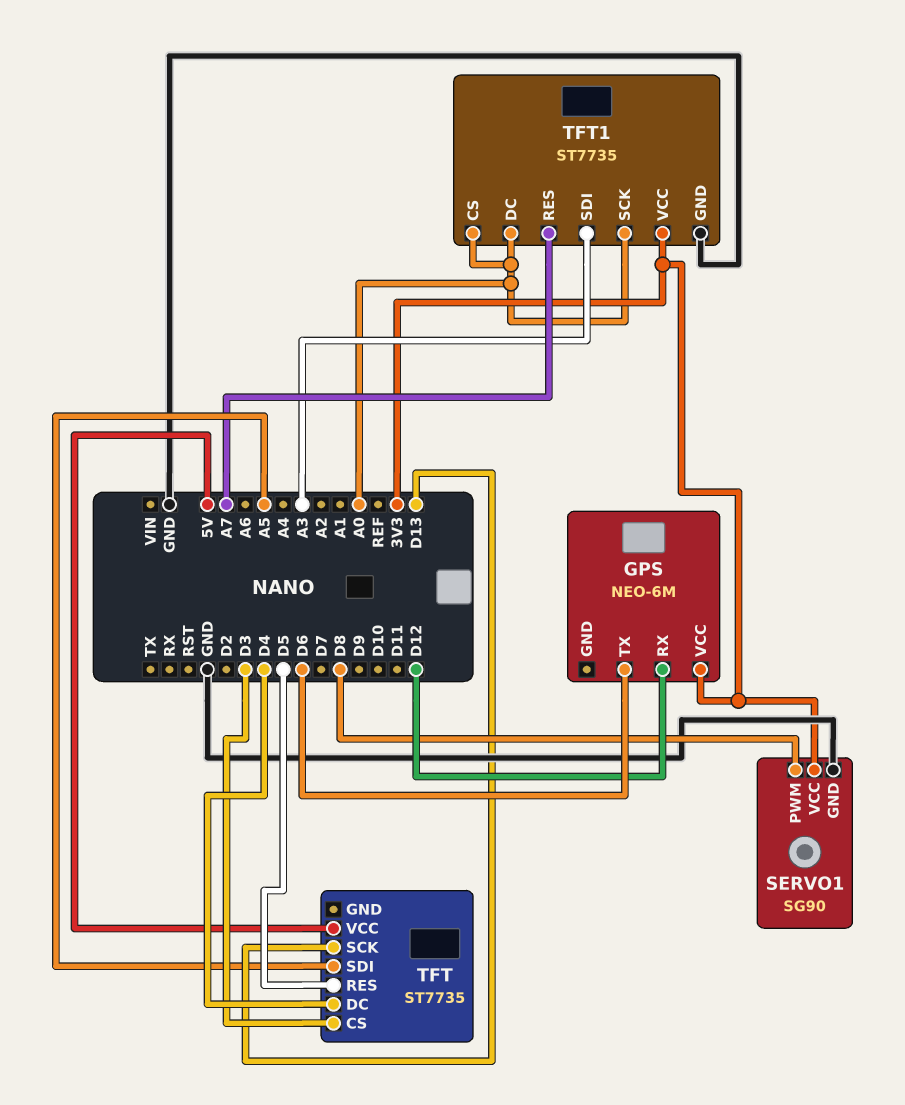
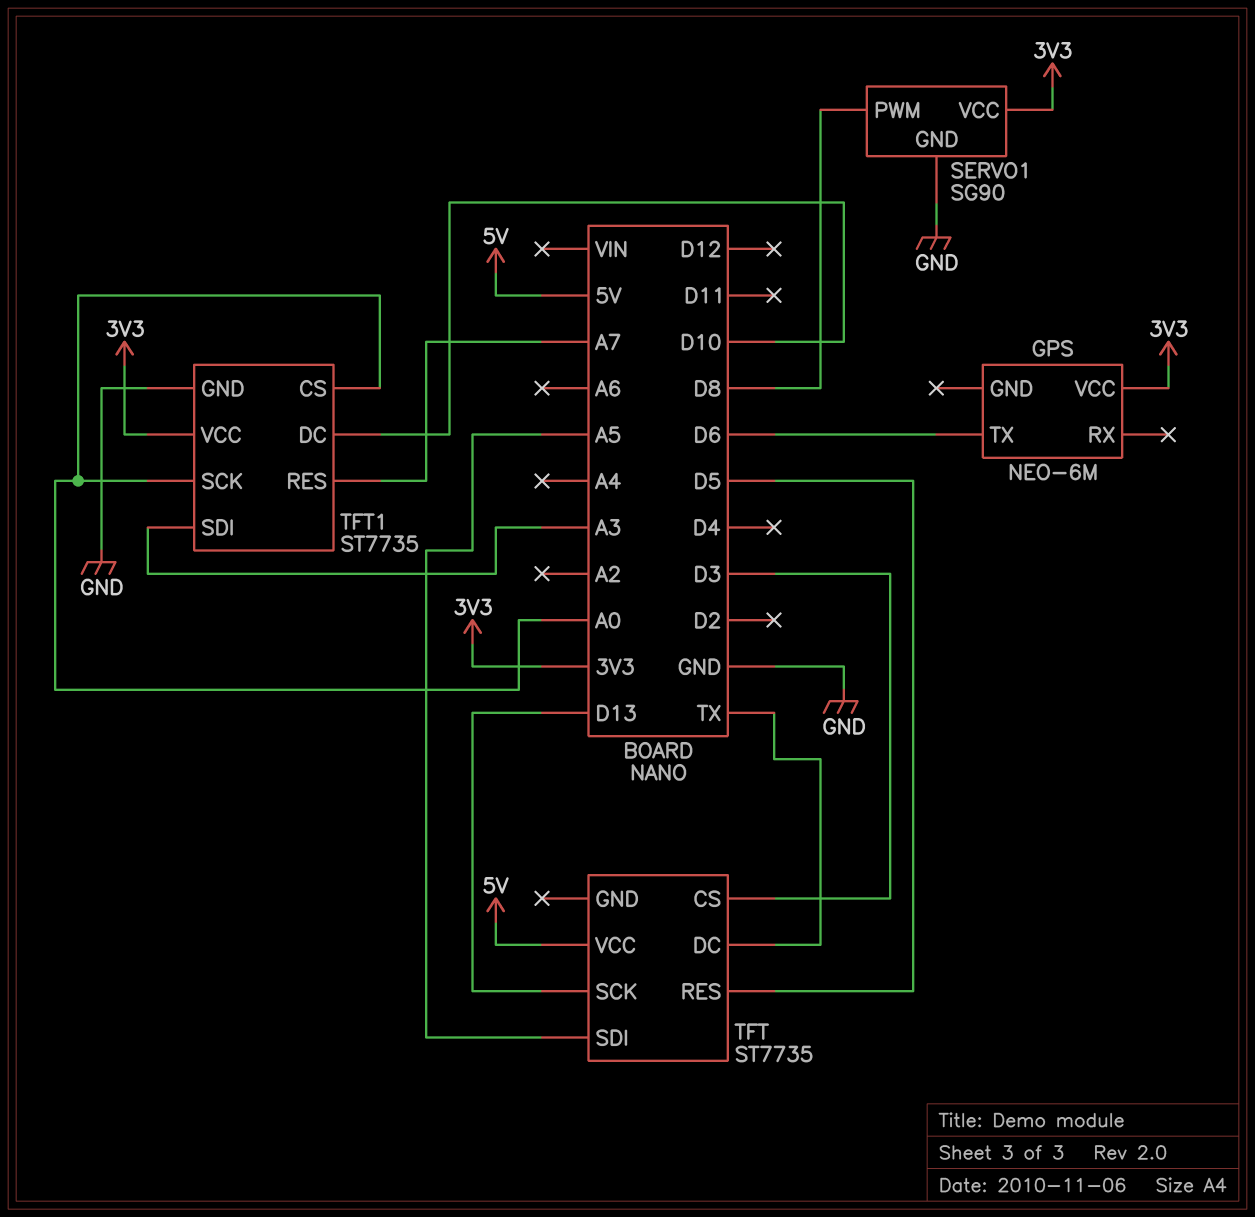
GPS pin RX: D12 -> none
TFT pin DC: D4 -> TX
TFT1 pin DC: A0 -> D10

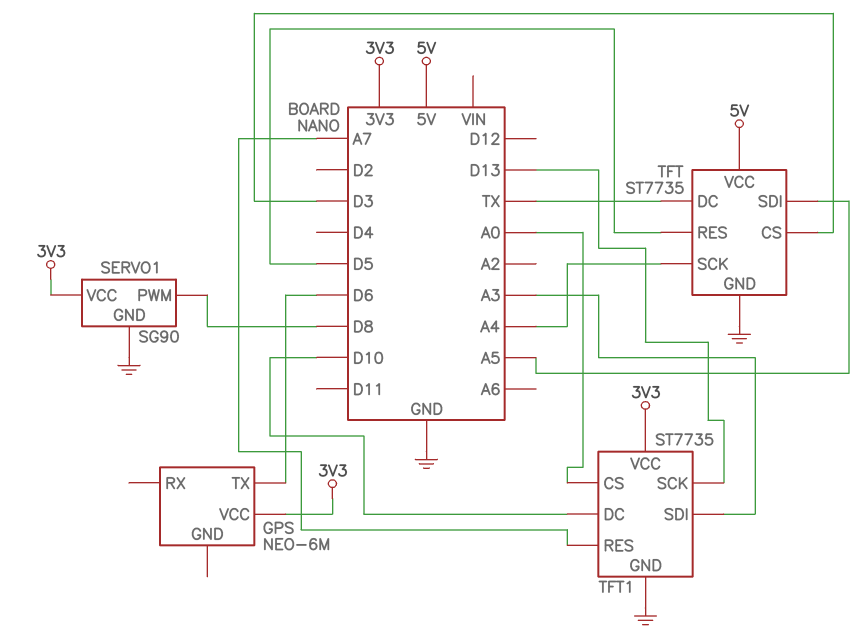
TFT pin GND: none -> GND
TFT pin SCK: D13 -> A4
TFT1 pin SCK: A0 -> D13

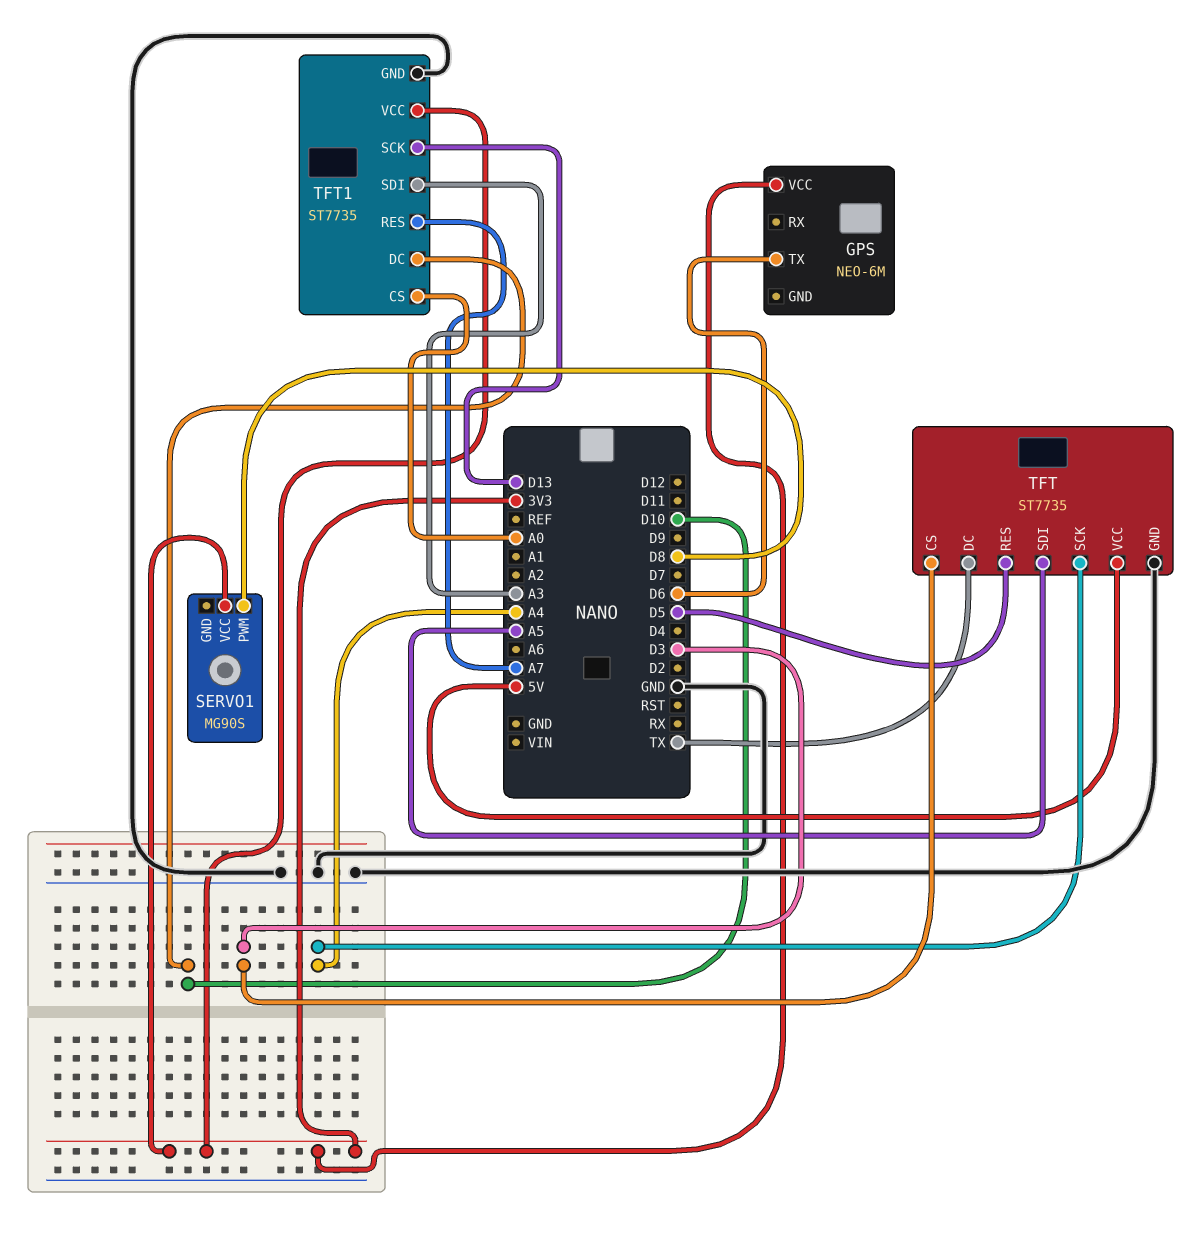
SERVO1: SG90 -> MG90S
SERVO1 pin GND: GND -> none

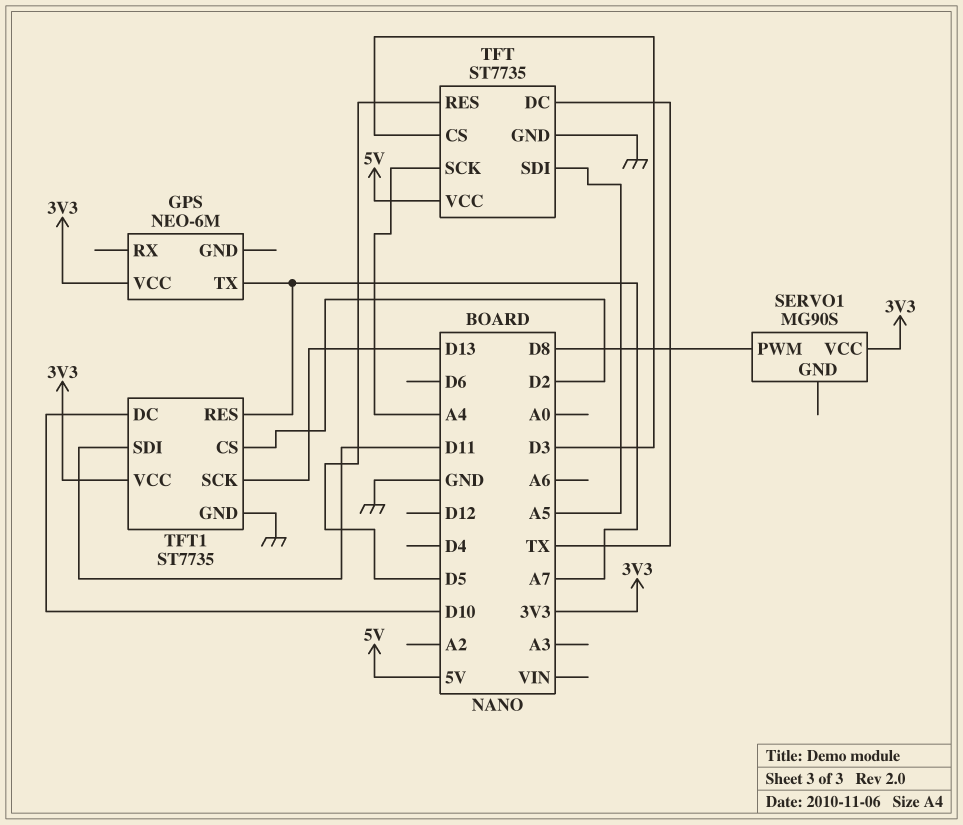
GPS pin TX: D6 -> A7
TFT1 pin CS: A0 -> D2
TFT1 pin SDI: A3 -> D11

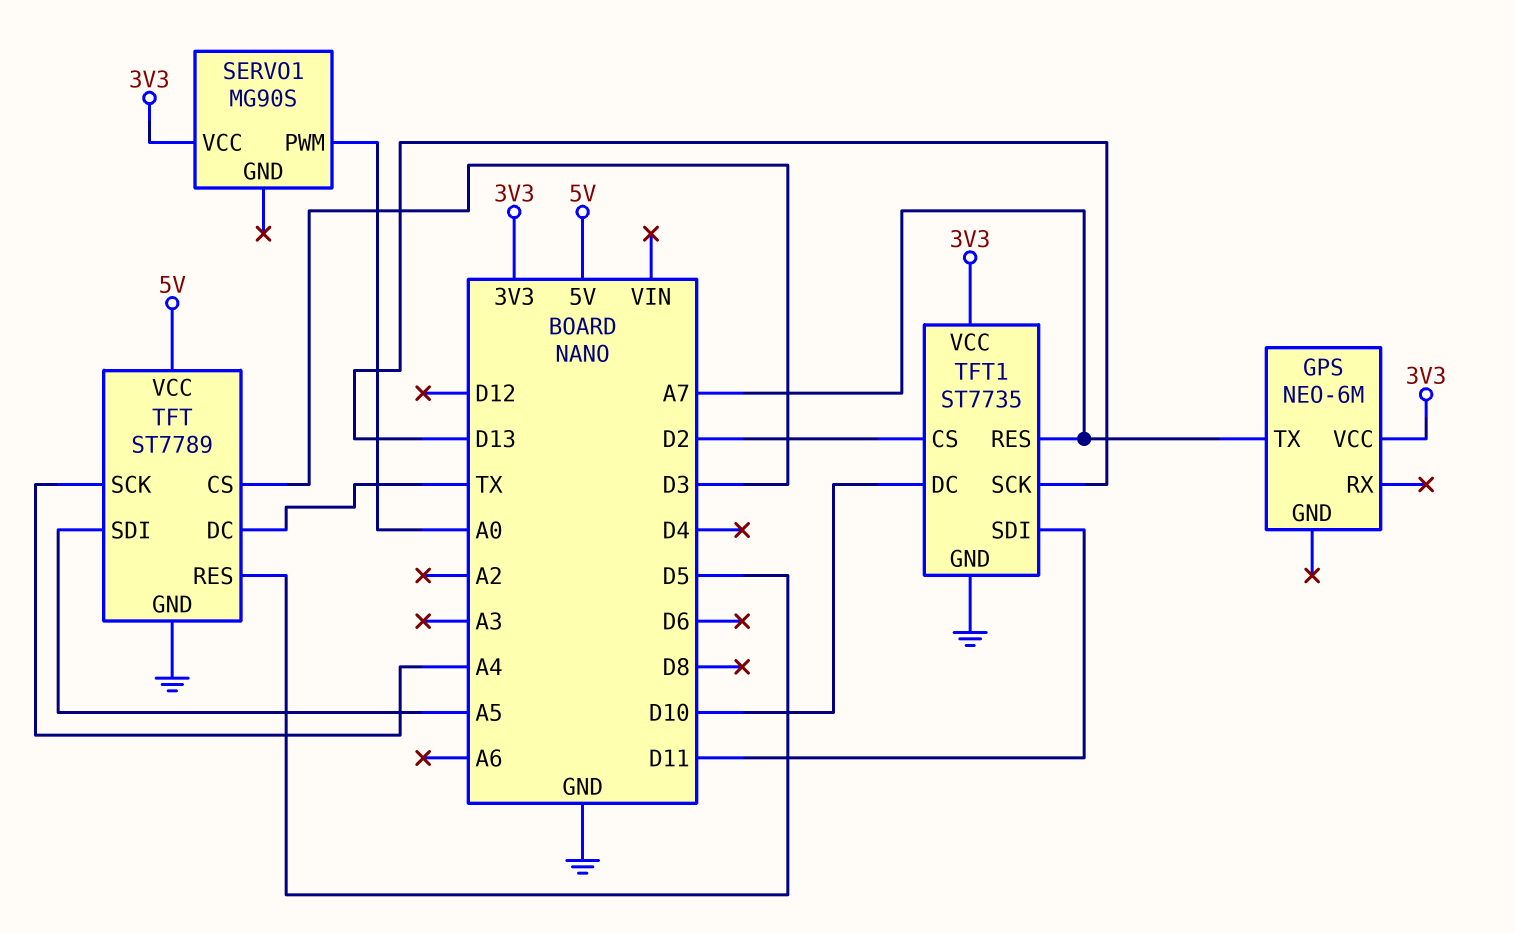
SERVO1 pin PWM: D8 -> A0
TFT: ST7735 -> ST7789

